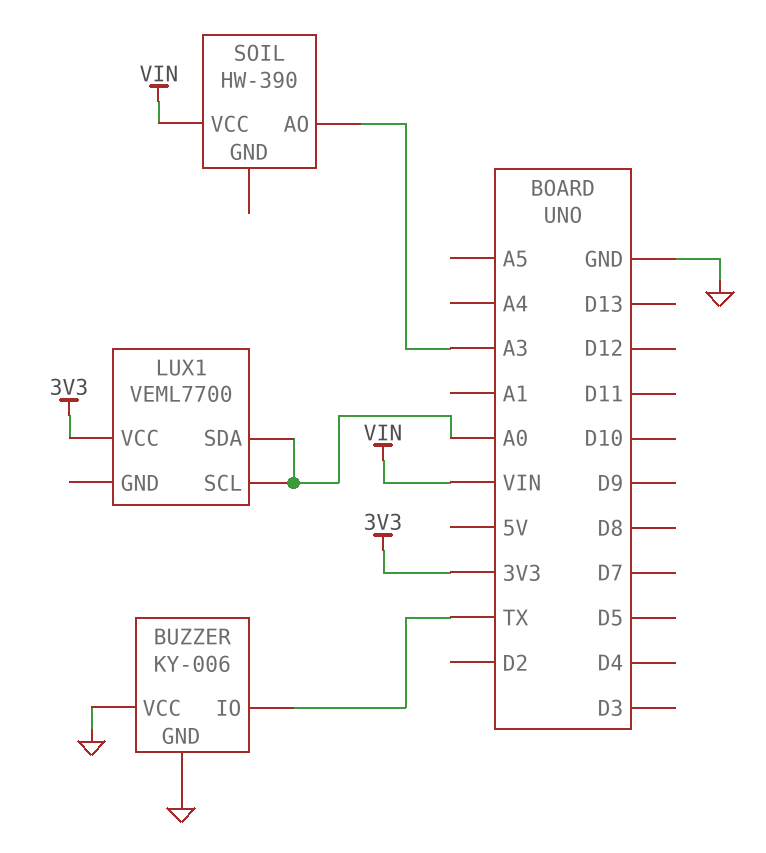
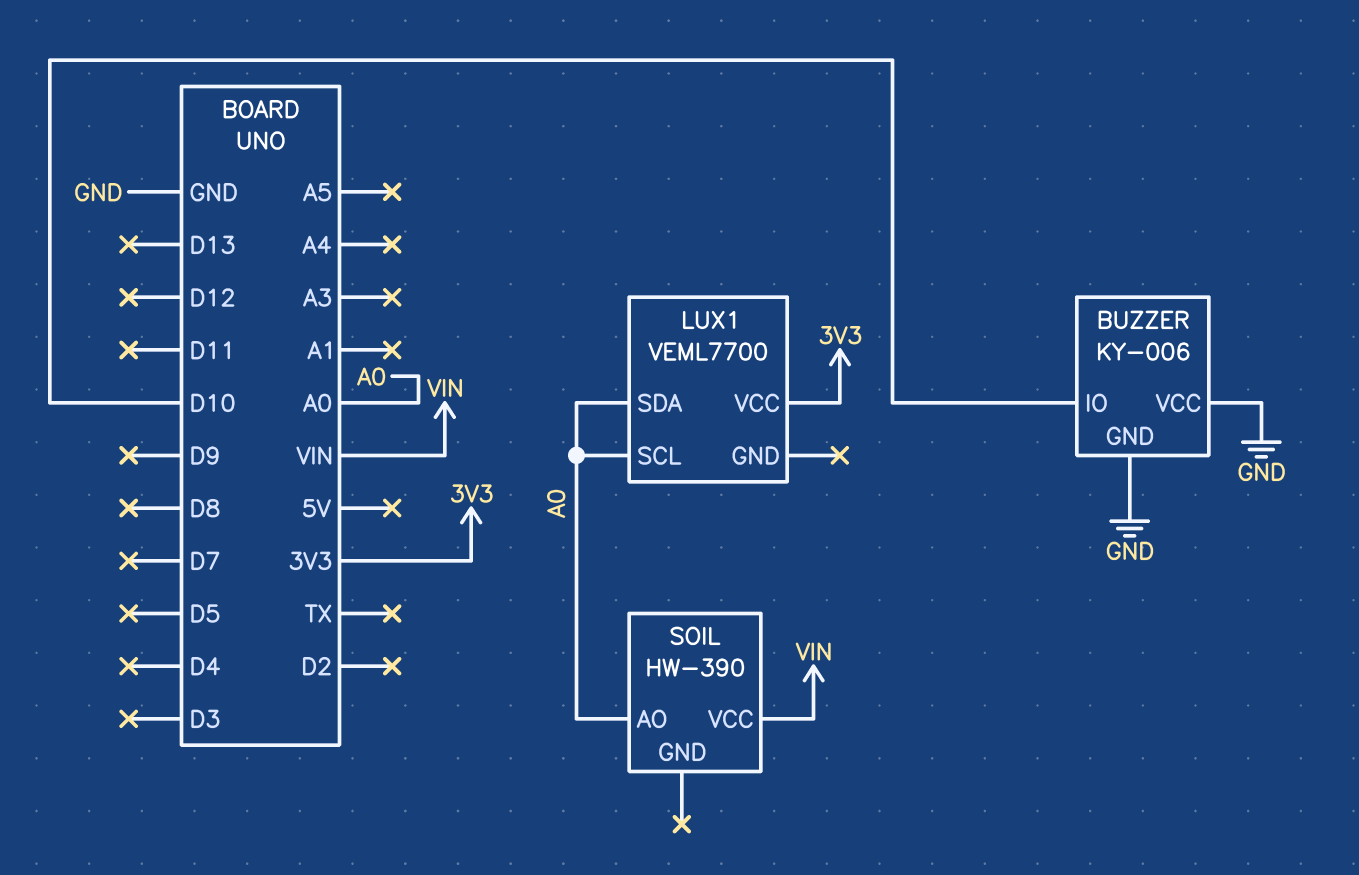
BUZZER pin IO: TX -> D10
SOIL pin AO: A3 -> A0

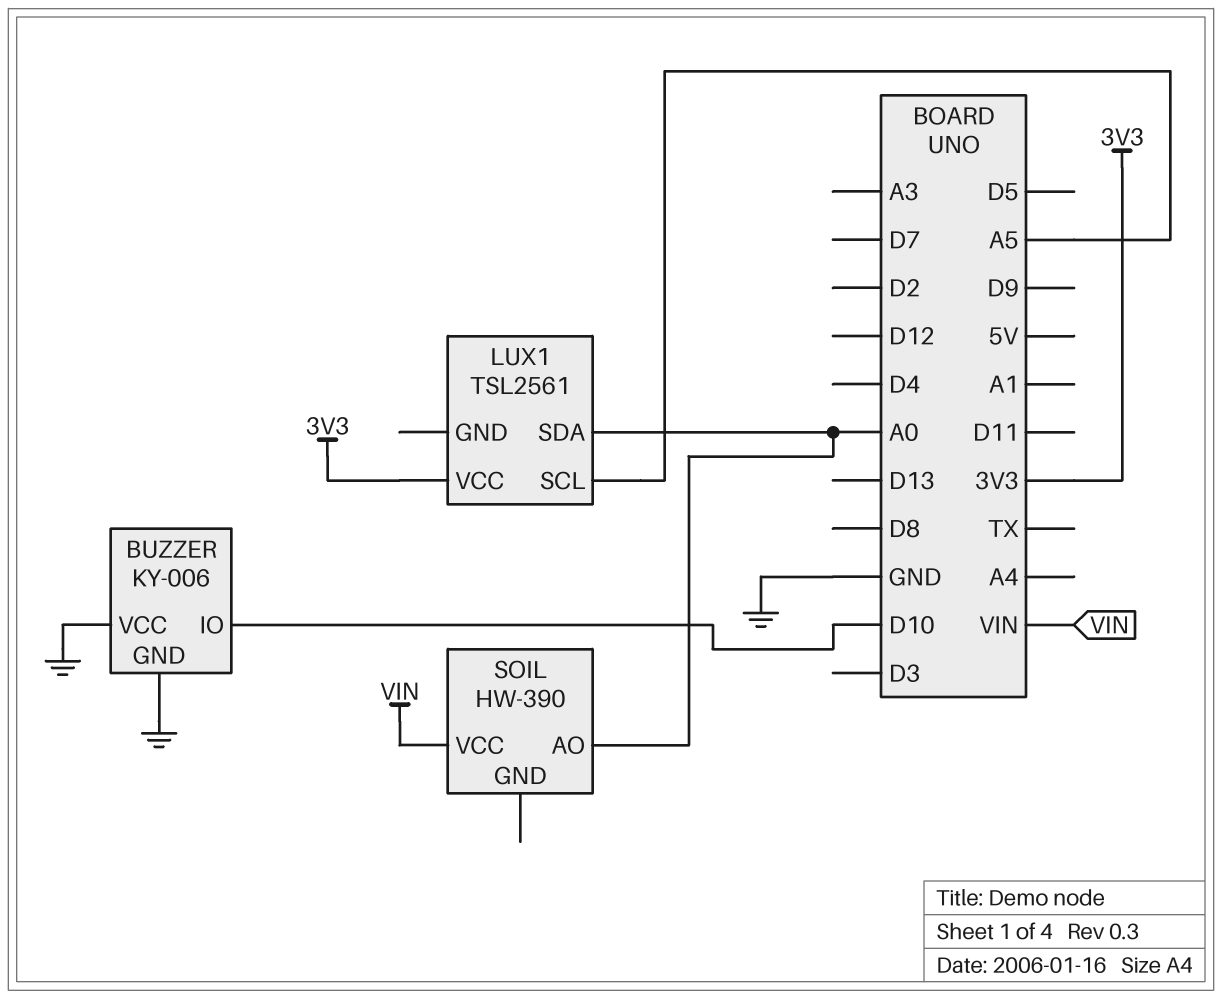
LUX1: VEML7700 -> TSL2561
LUX1 pin SCL: A0 -> A5

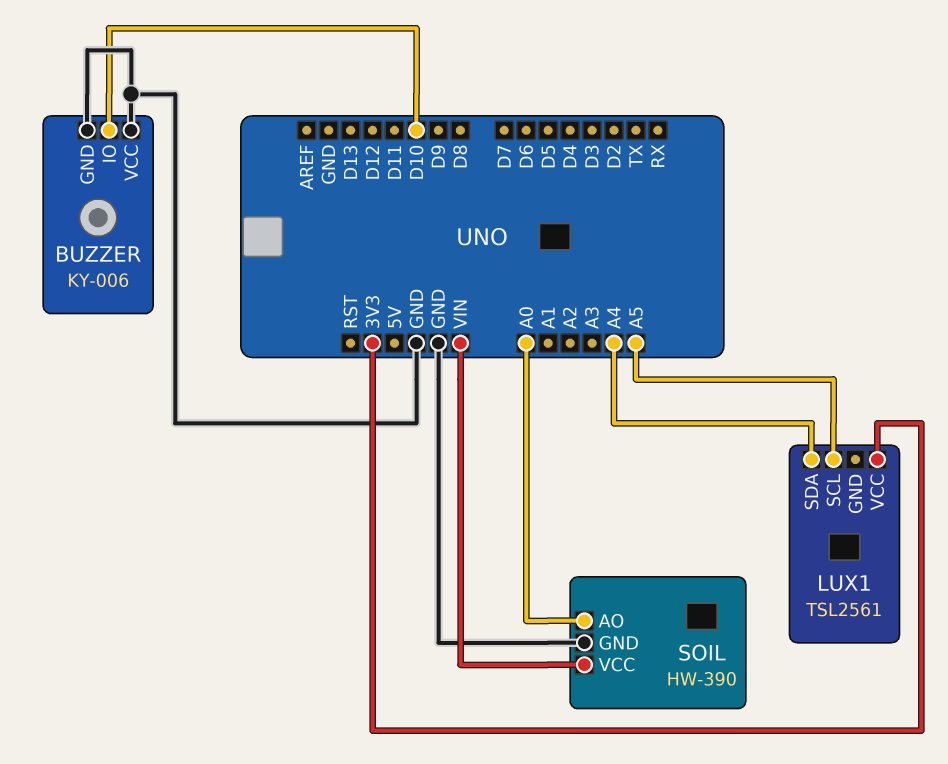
LUX1 pin SDA: A0 -> A4
SOIL pin GND: none -> GND

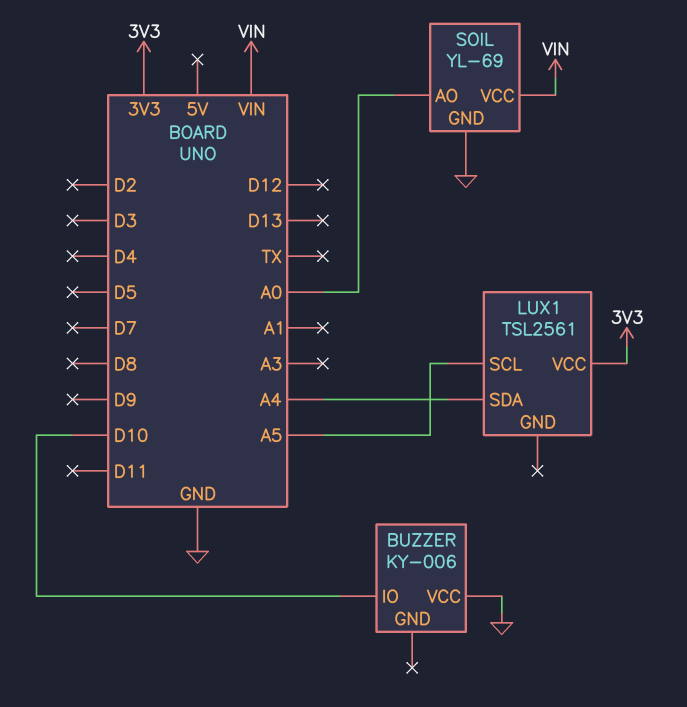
BUZZER pin GND: GND -> none
SOIL: HW-390 -> YL-69

